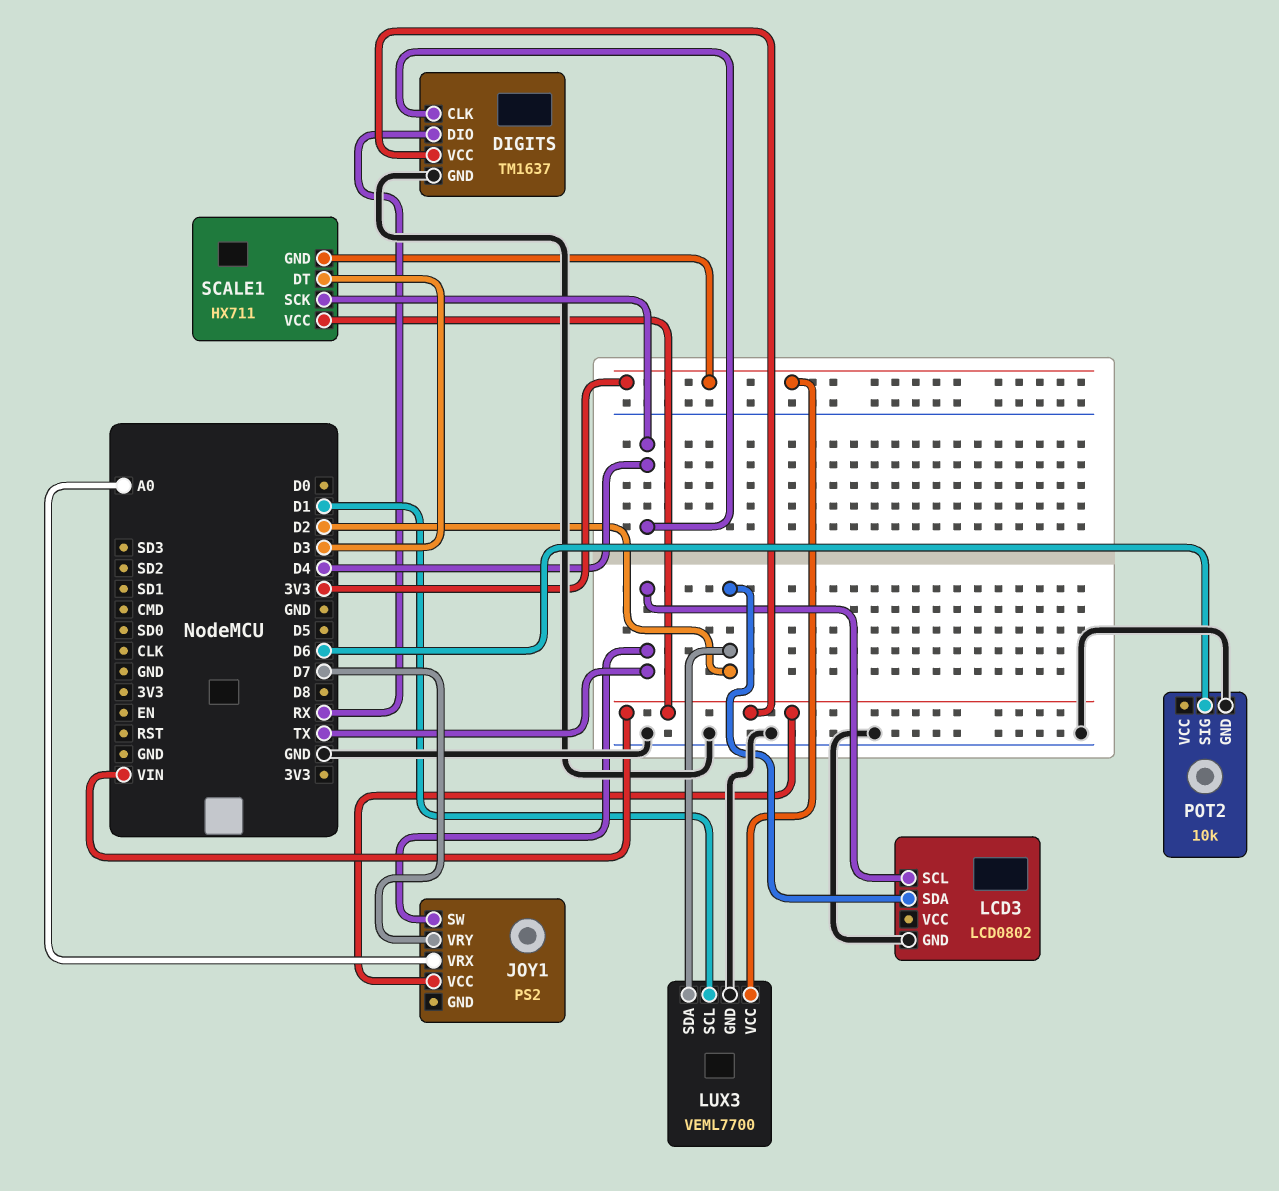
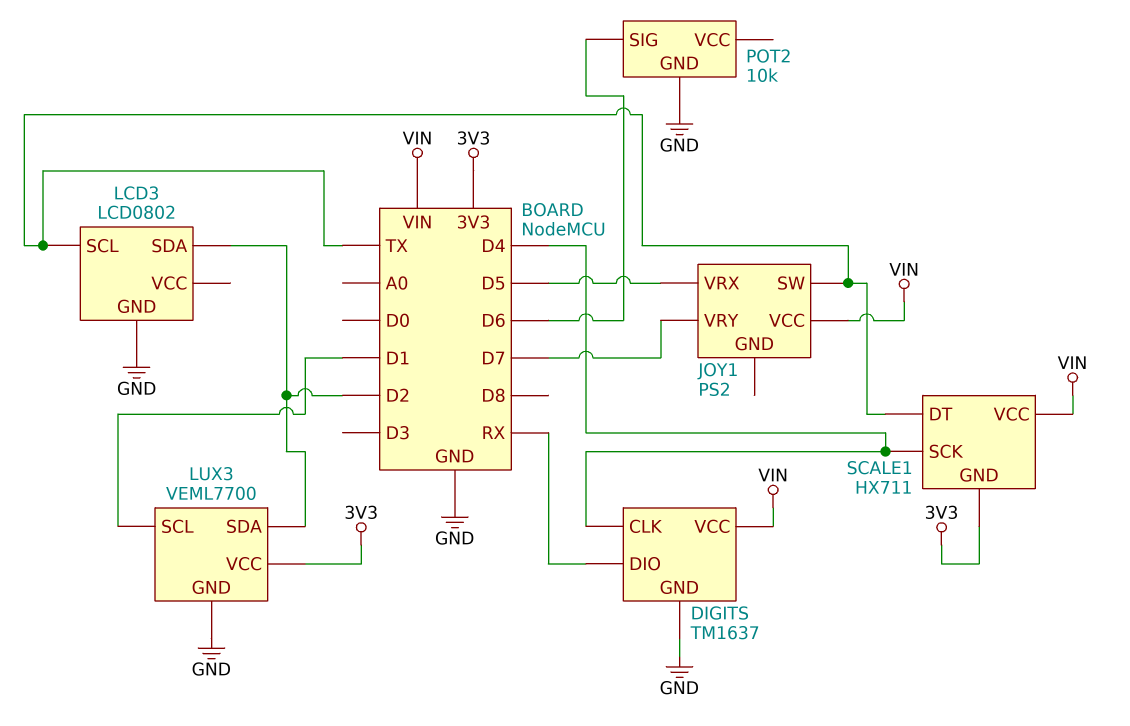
JOY1 pin VRX: A0 -> D5
SCALE1 pin DT: D3 -> TX

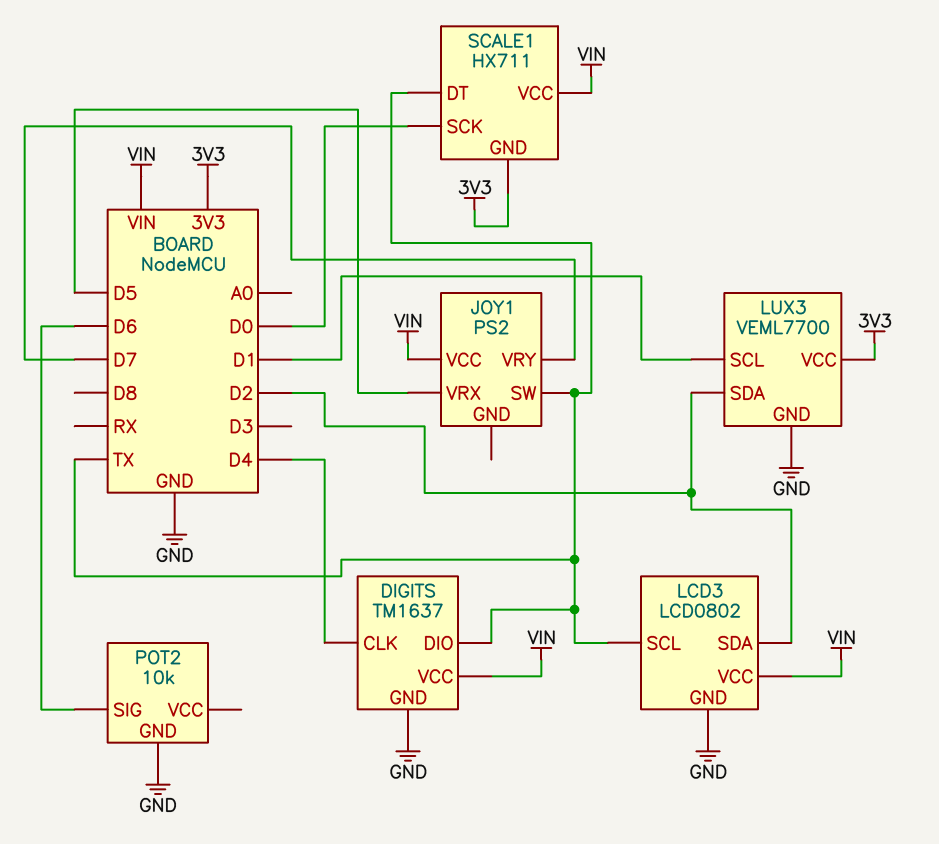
DIGITS pin DIO: RX -> TX
LCD3 pin VCC: none -> VIN
SCALE1 pin SCK: D4 -> D0

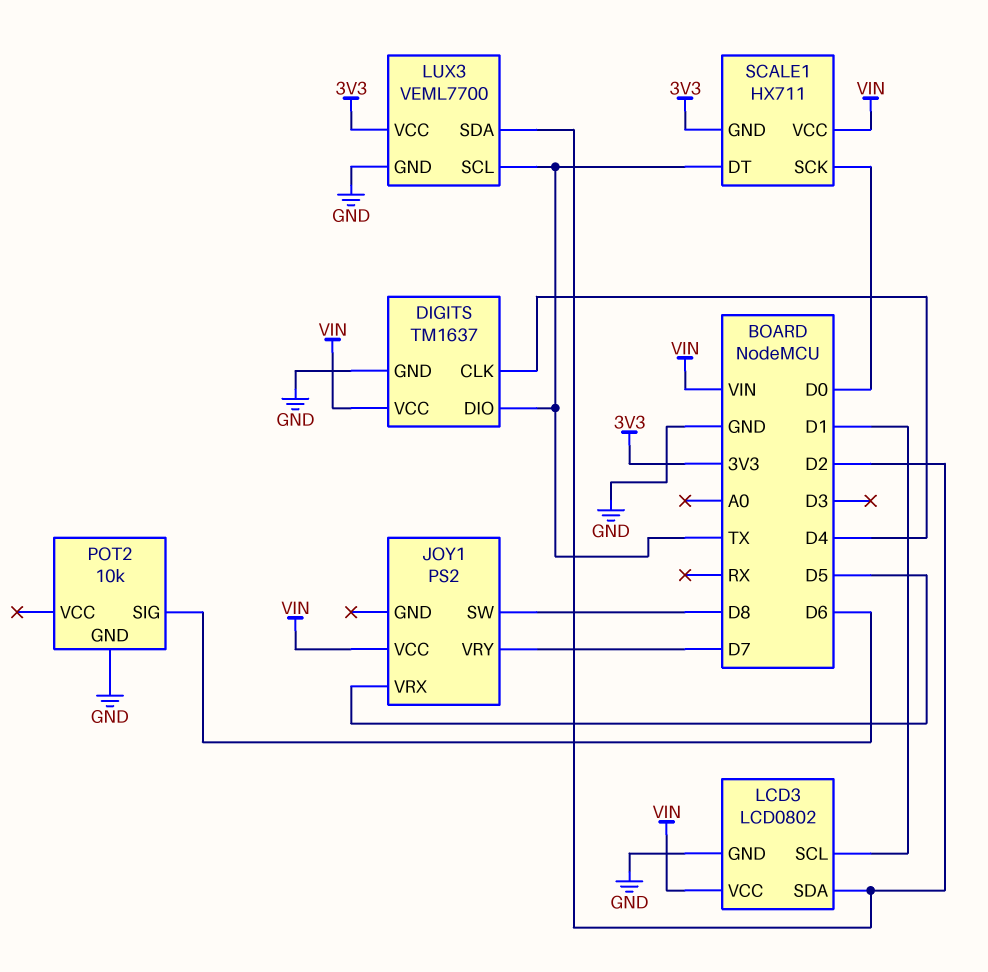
JOY1 pin SW: TX -> D8
LCD3 pin SCL: TX -> D1
LUX3 pin SCL: D1 -> TX

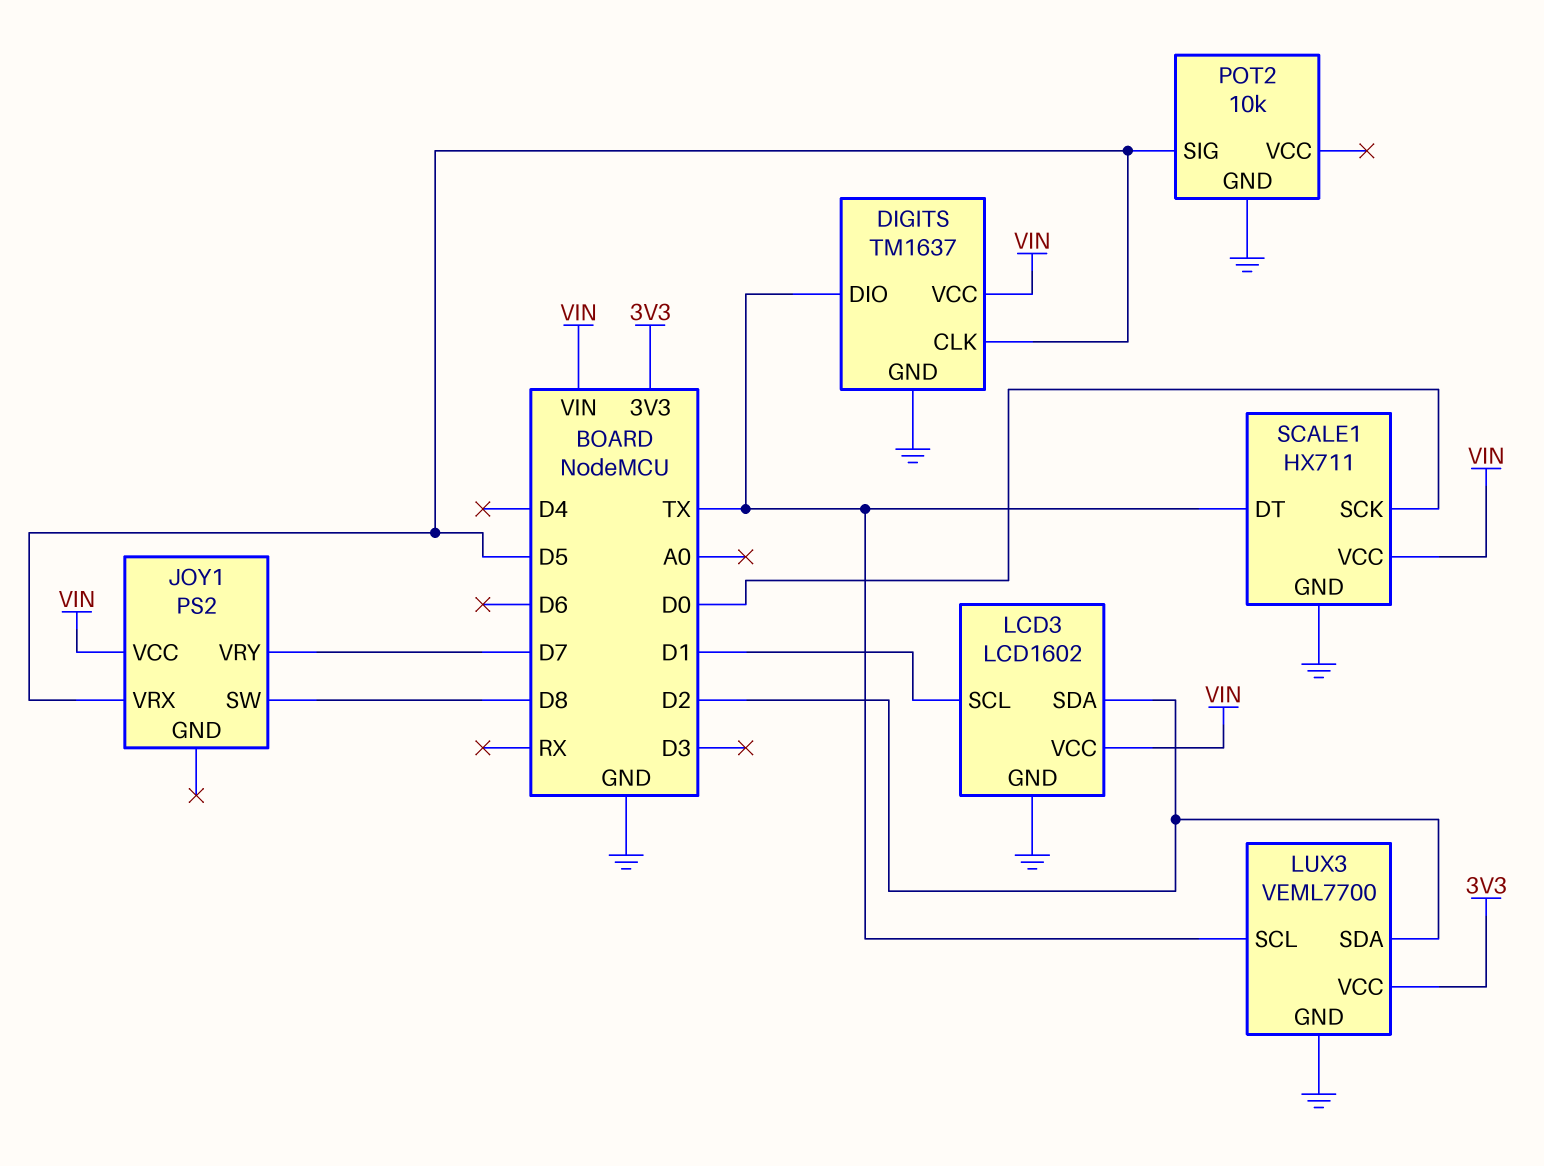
DIGITS pin CLK: D4 -> D5
LCD3: LCD0802 -> LCD1602
POT2 pin SIG: D6 -> D5
SCALE1 pin GND: 3V3 -> GND

